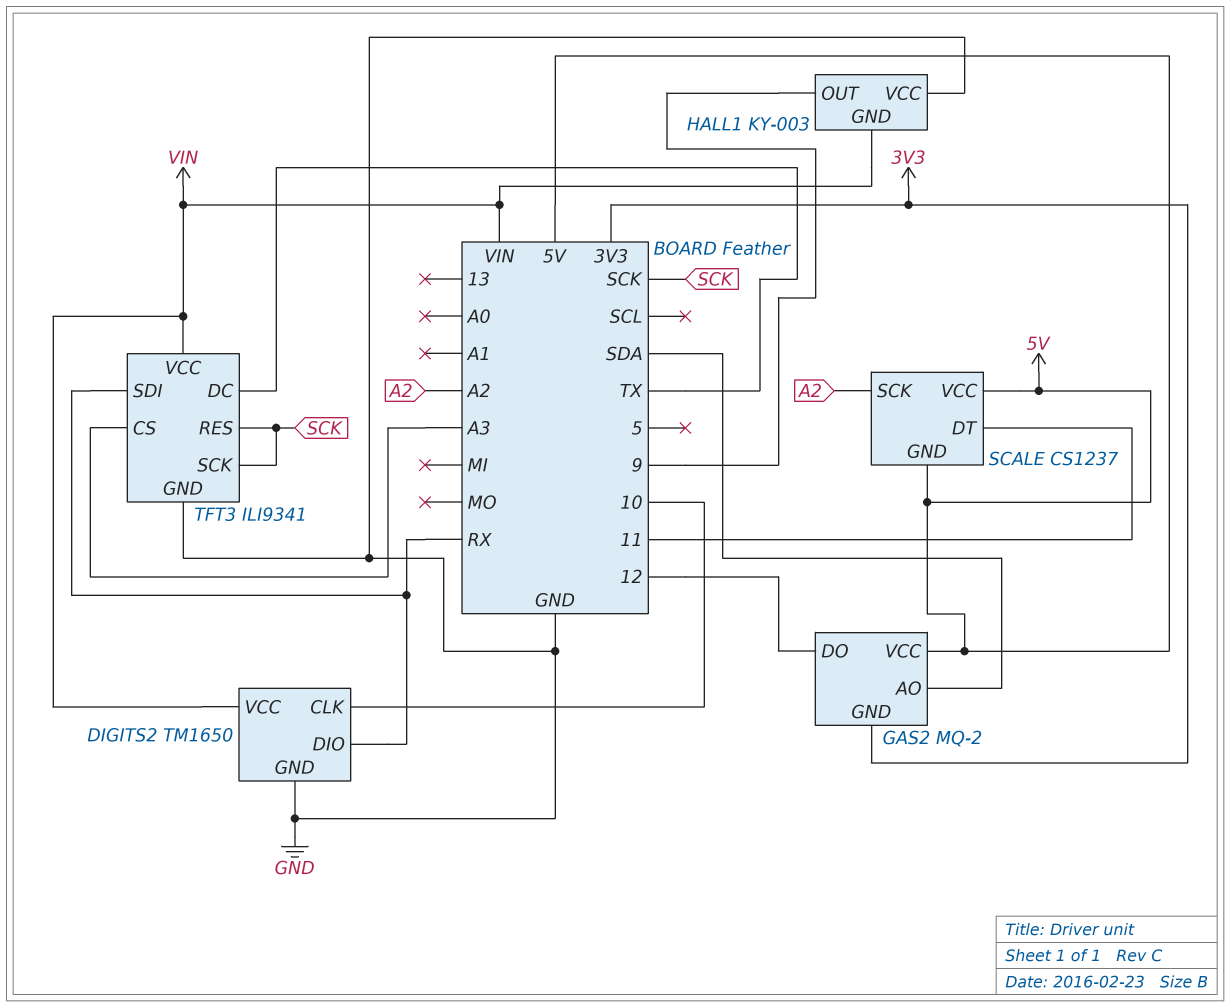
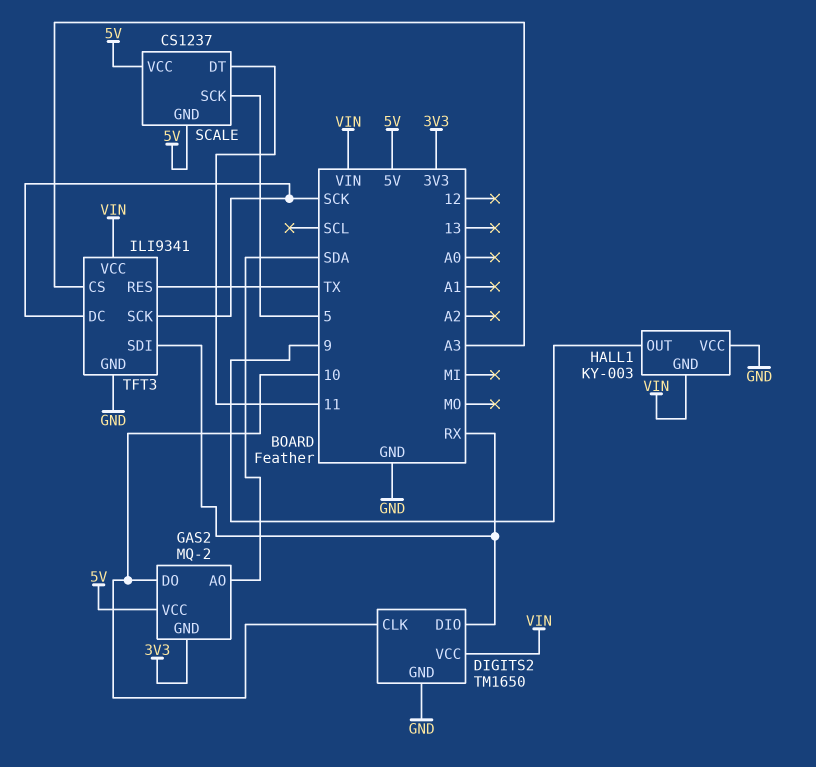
GAS2 pin DO: 12 -> 10
SCALE pin SCK: A2 -> 5
TFT3 pin DC: TX -> SCK
TFT3 pin RES: SCK -> TX

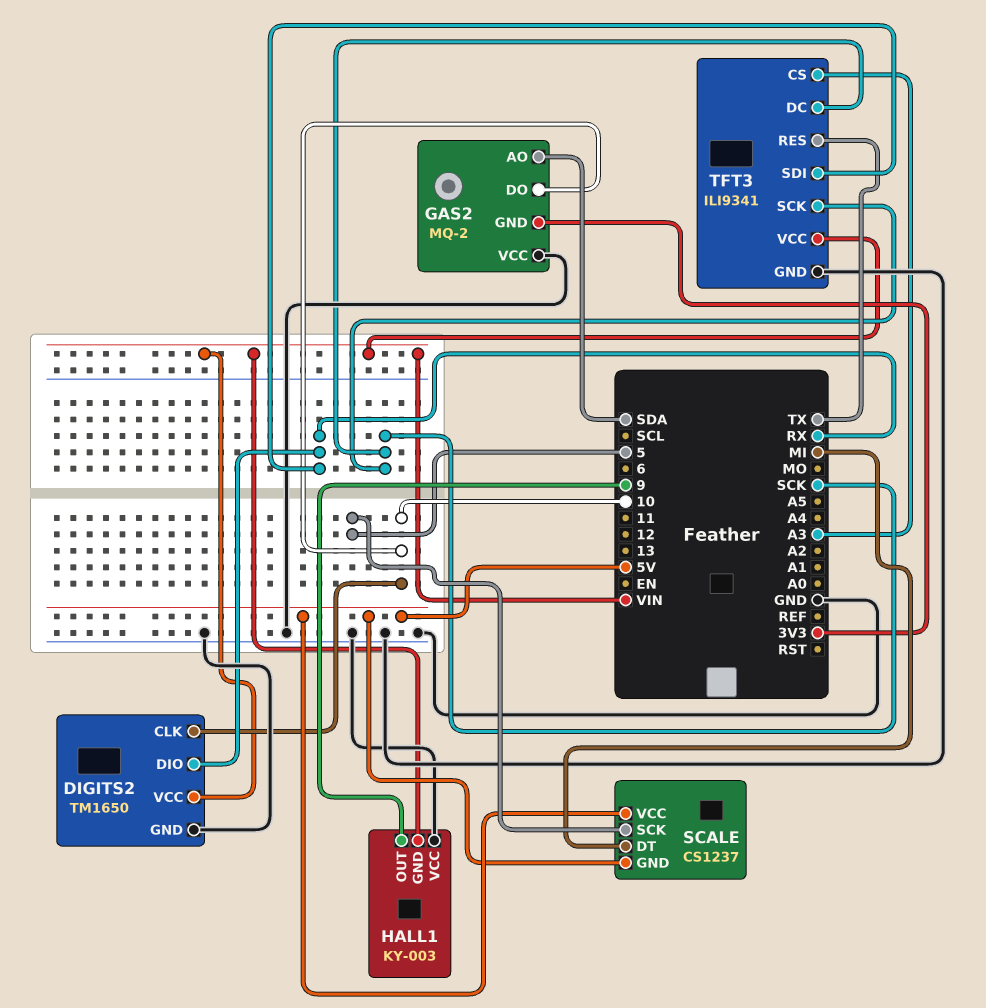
GAS2 pin VCC: 5V -> GND
SCALE pin DT: 11 -> MI

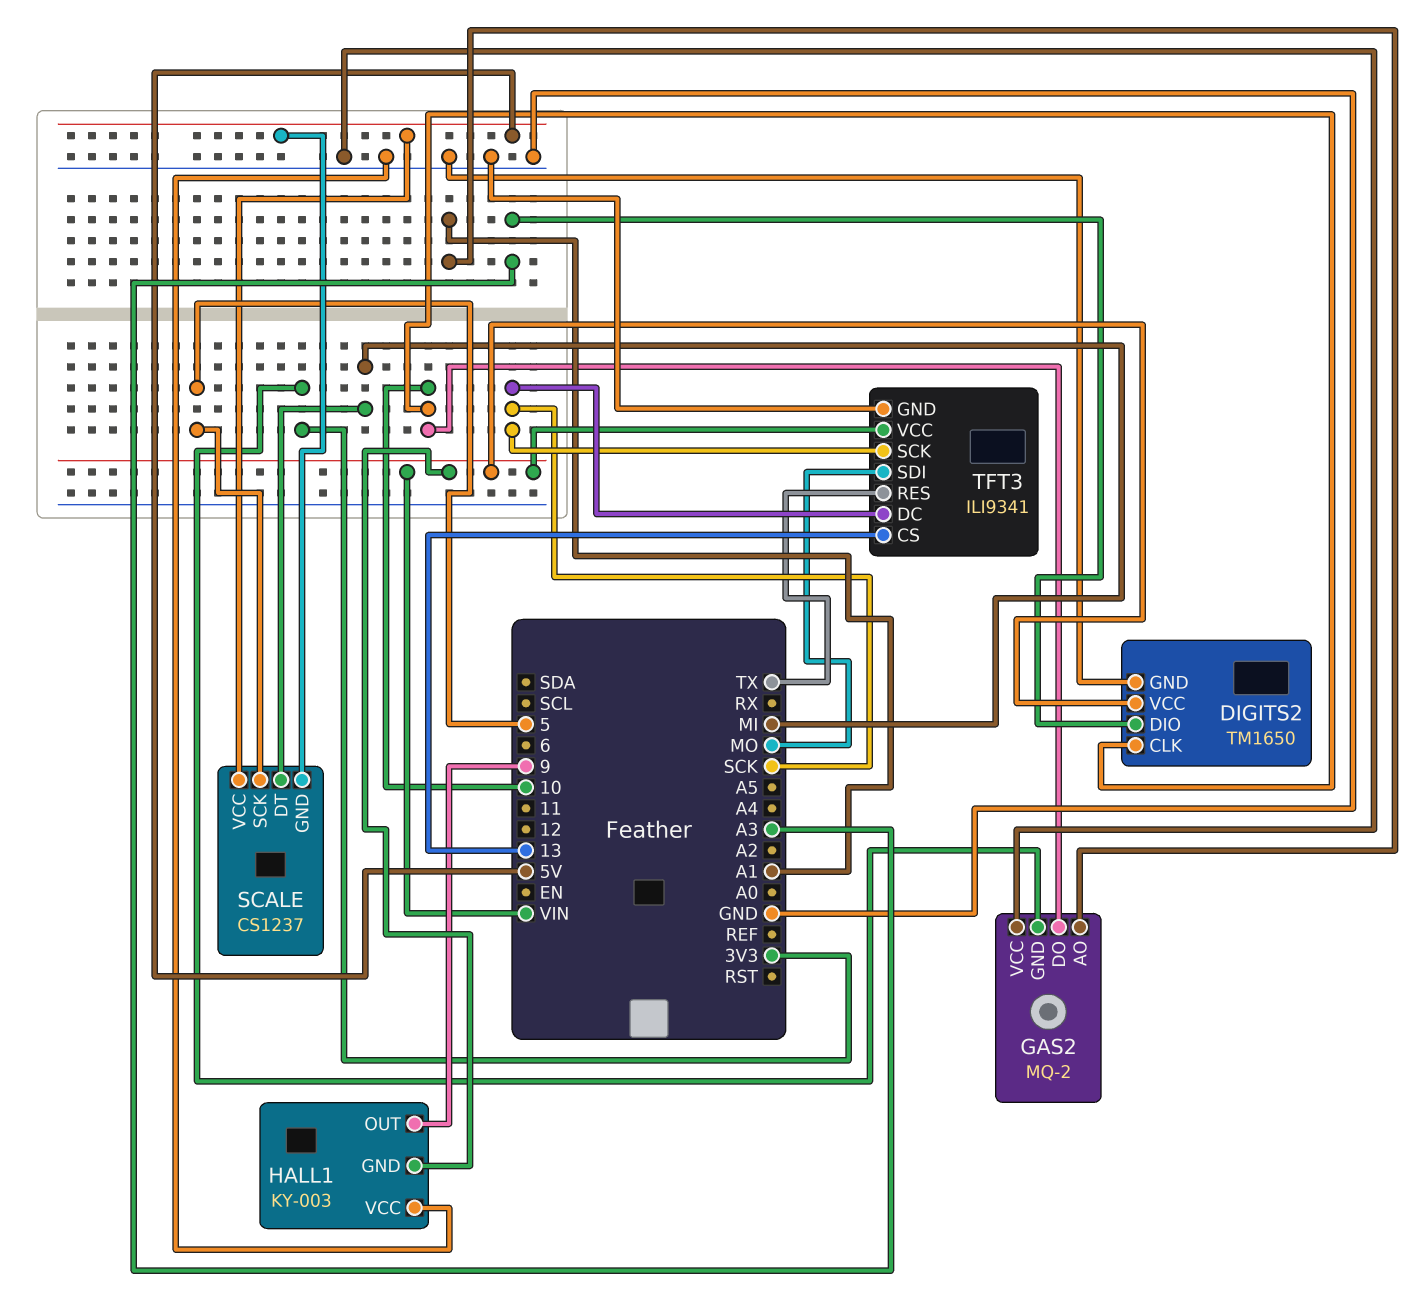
DIGITS2 pin DIO: RX -> A3
GAS2 pin AO: SDA -> A1
TFT3 pin CS: A3 -> 13
TFT3 pin SDI: RX -> MO

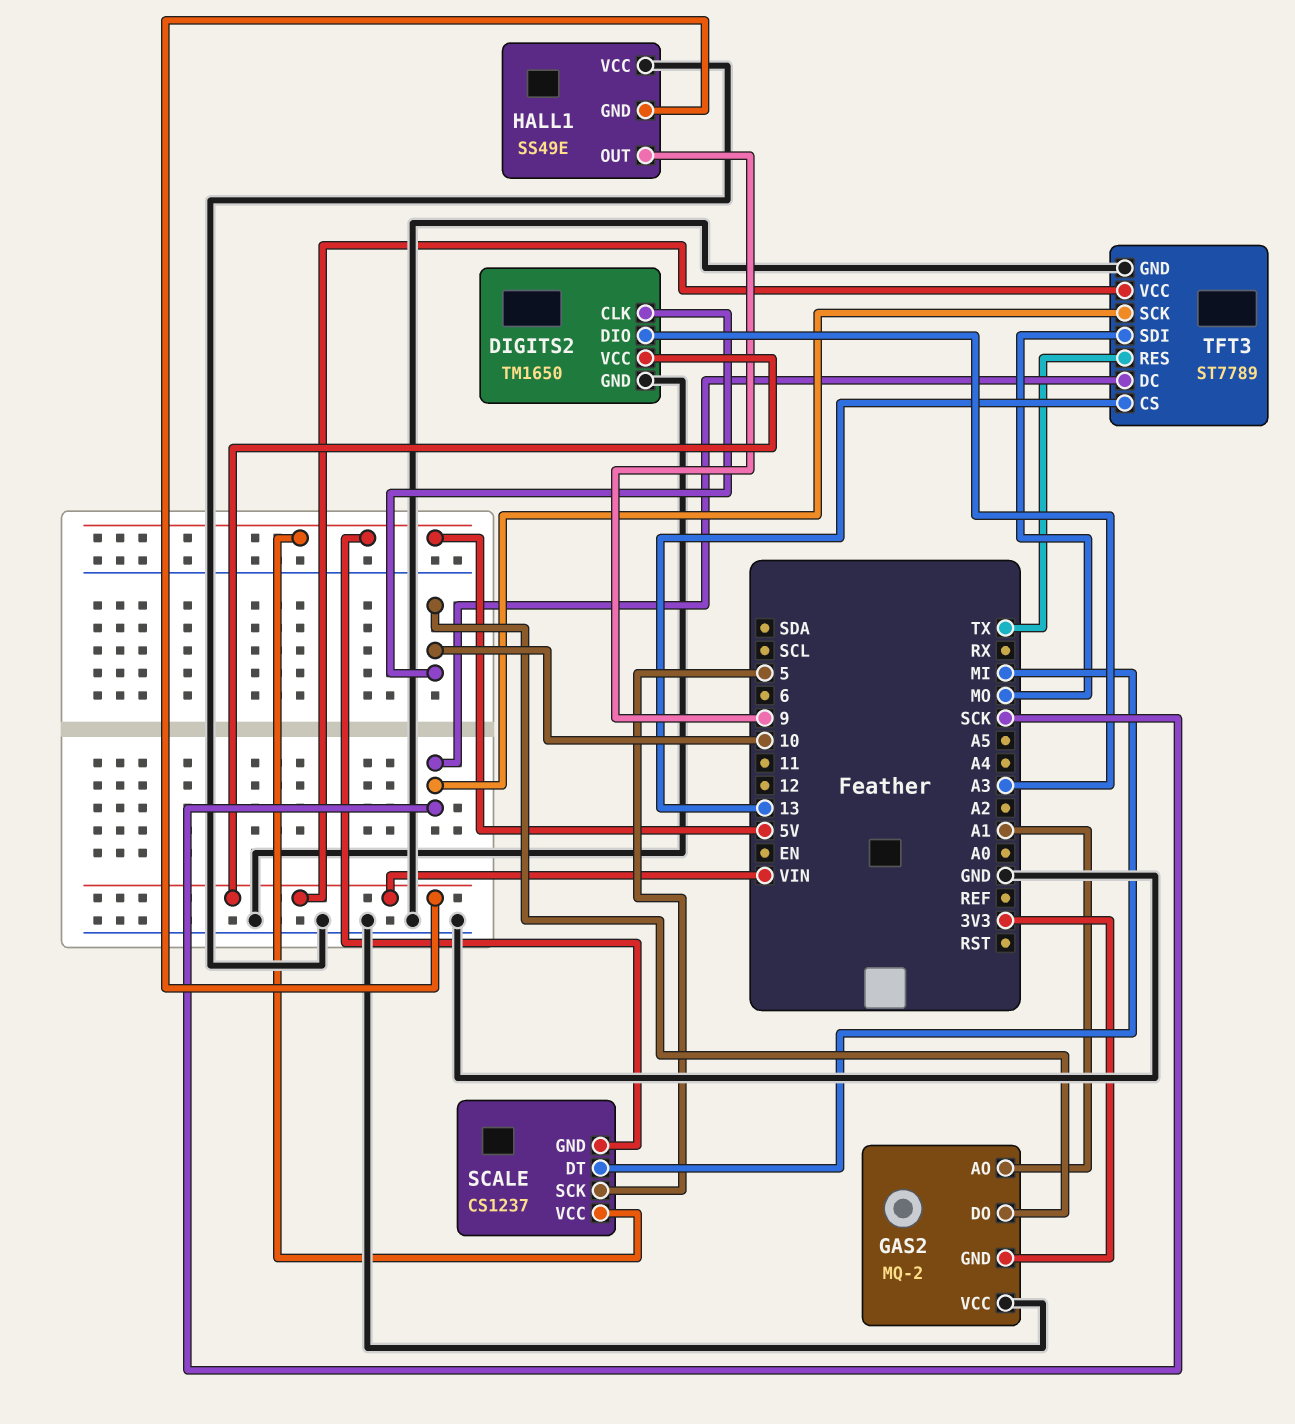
HALL1: KY-003 -> SS49E
TFT3: ILI9341 -> ST7789

